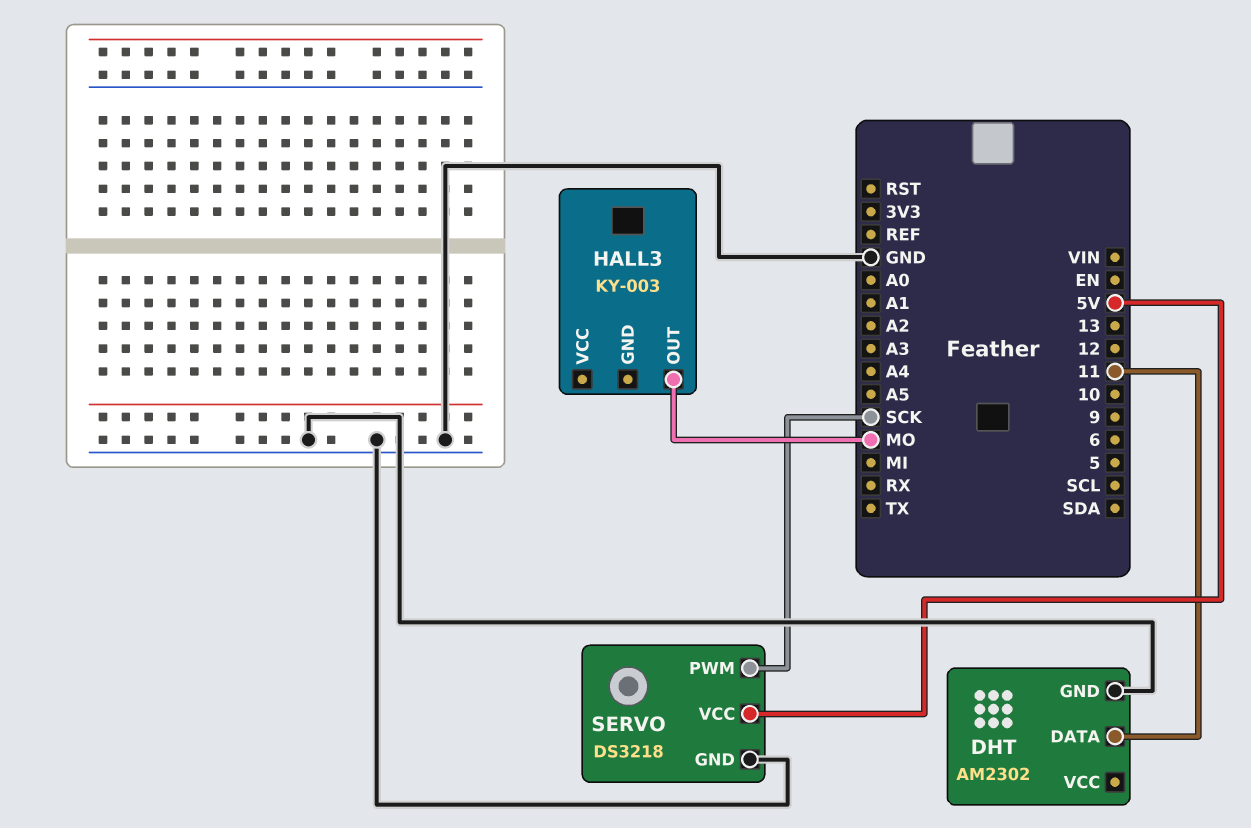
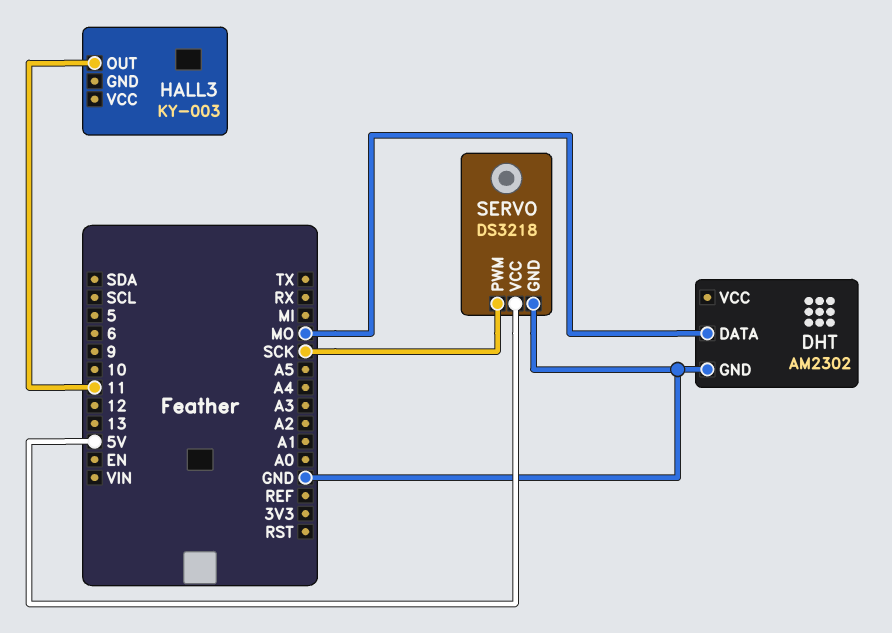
DHT pin DATA: 11 -> MO
HALL3 pin OUT: MO -> 11

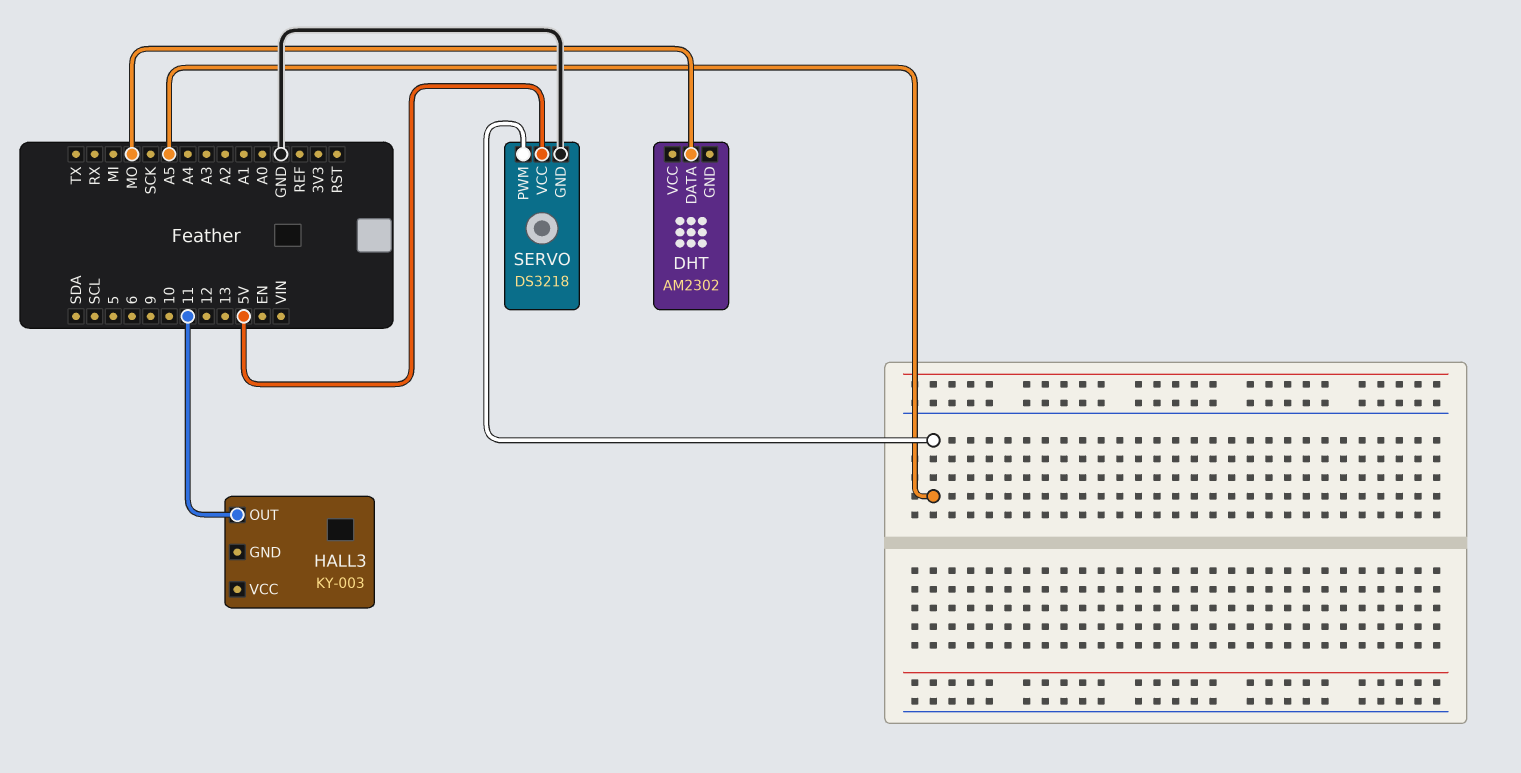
DHT pin GND: GND -> none
SERVO pin PWM: SCK -> A5

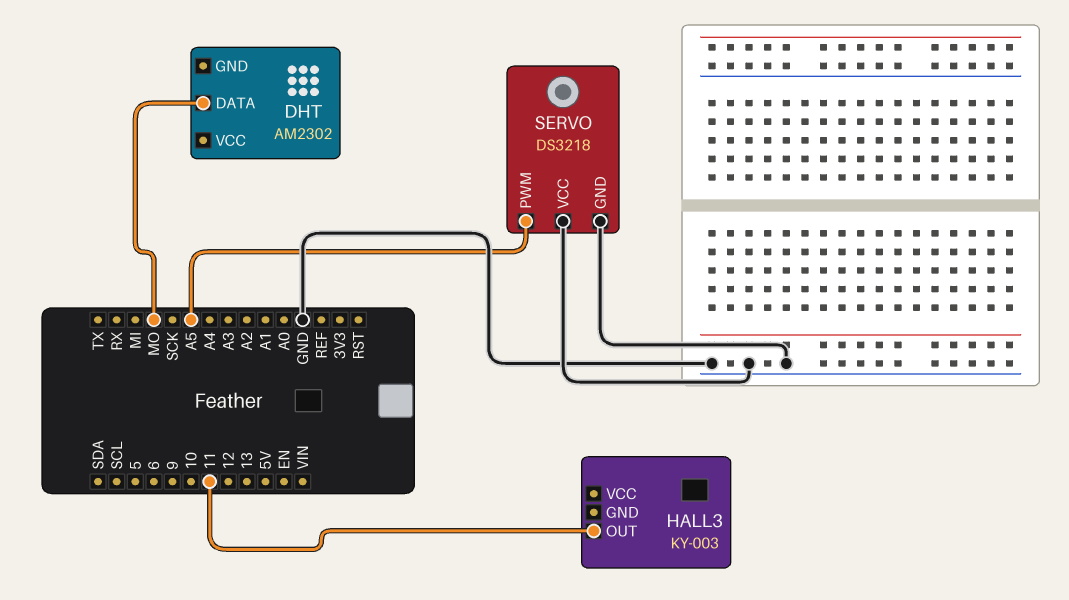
SERVO pin VCC: 5V -> GND

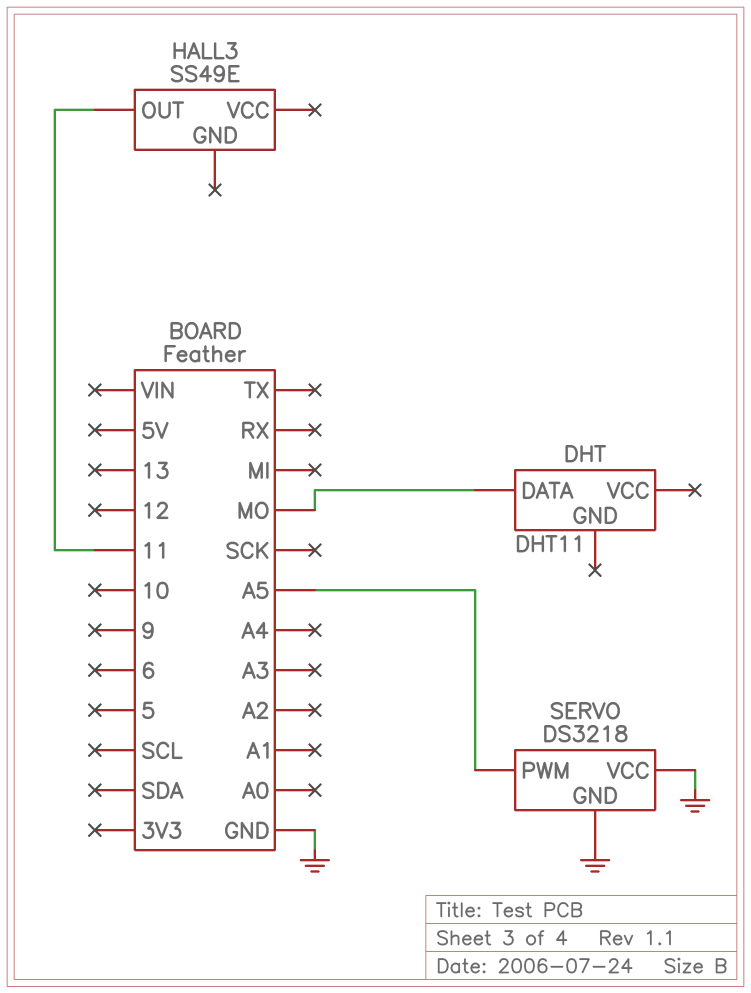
DHT: AM2302 -> DHT11
HALL3: KY-003 -> SS49E

